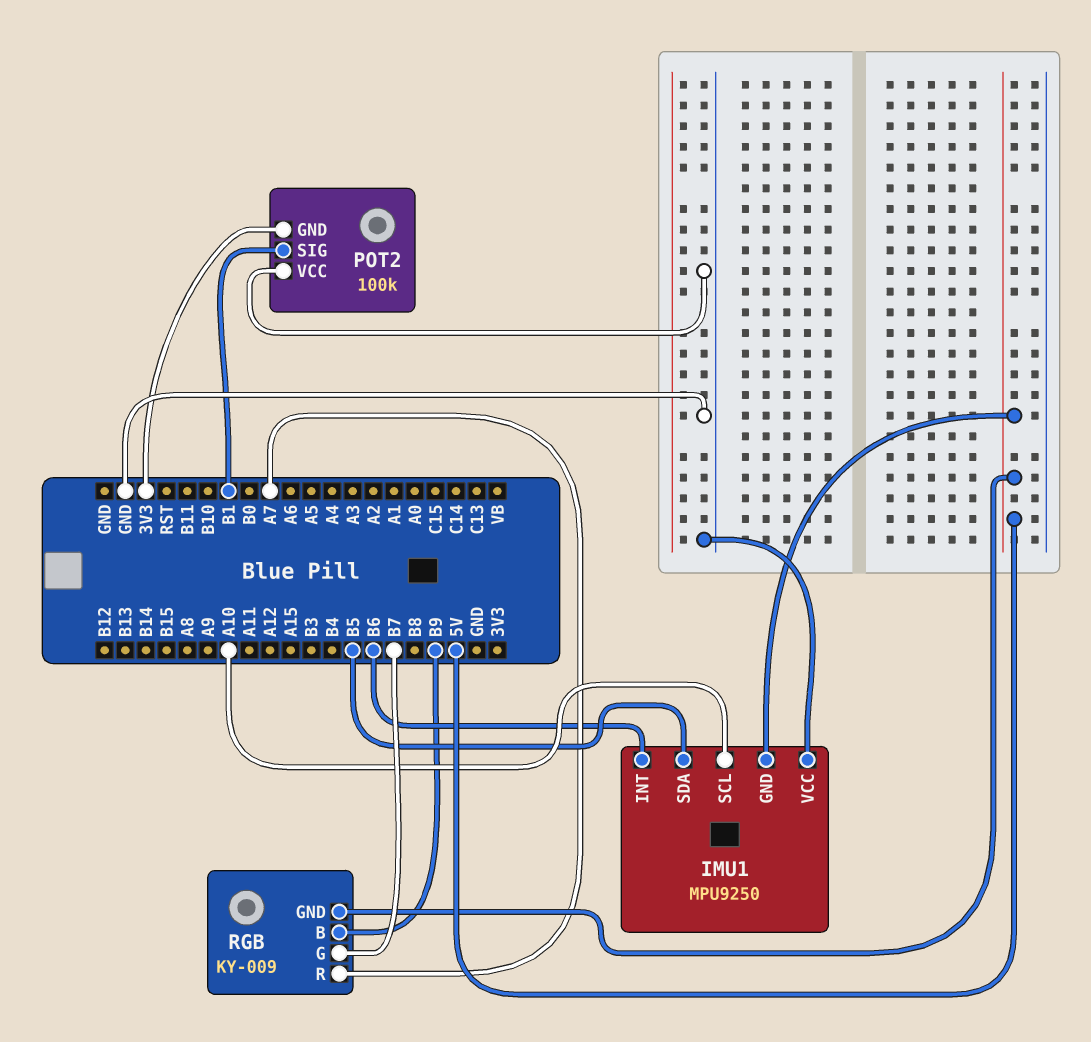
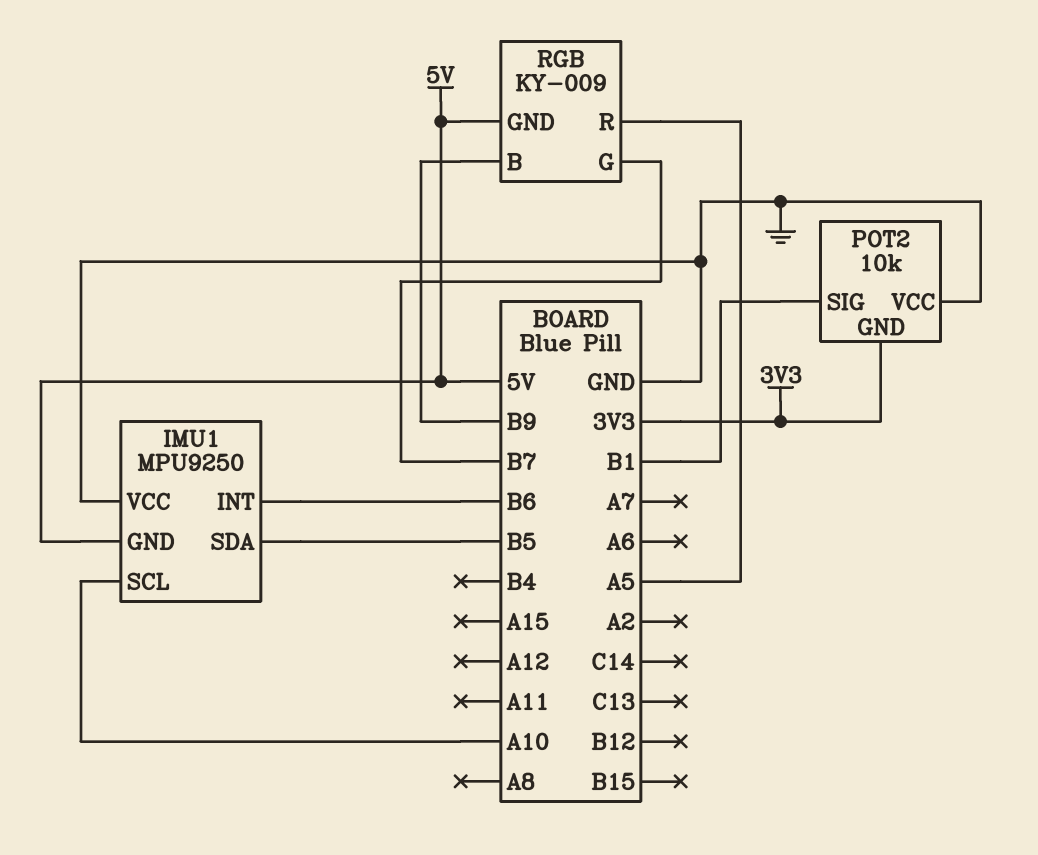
POT2: 100k -> 10k
RGB pin R: A7 -> A5

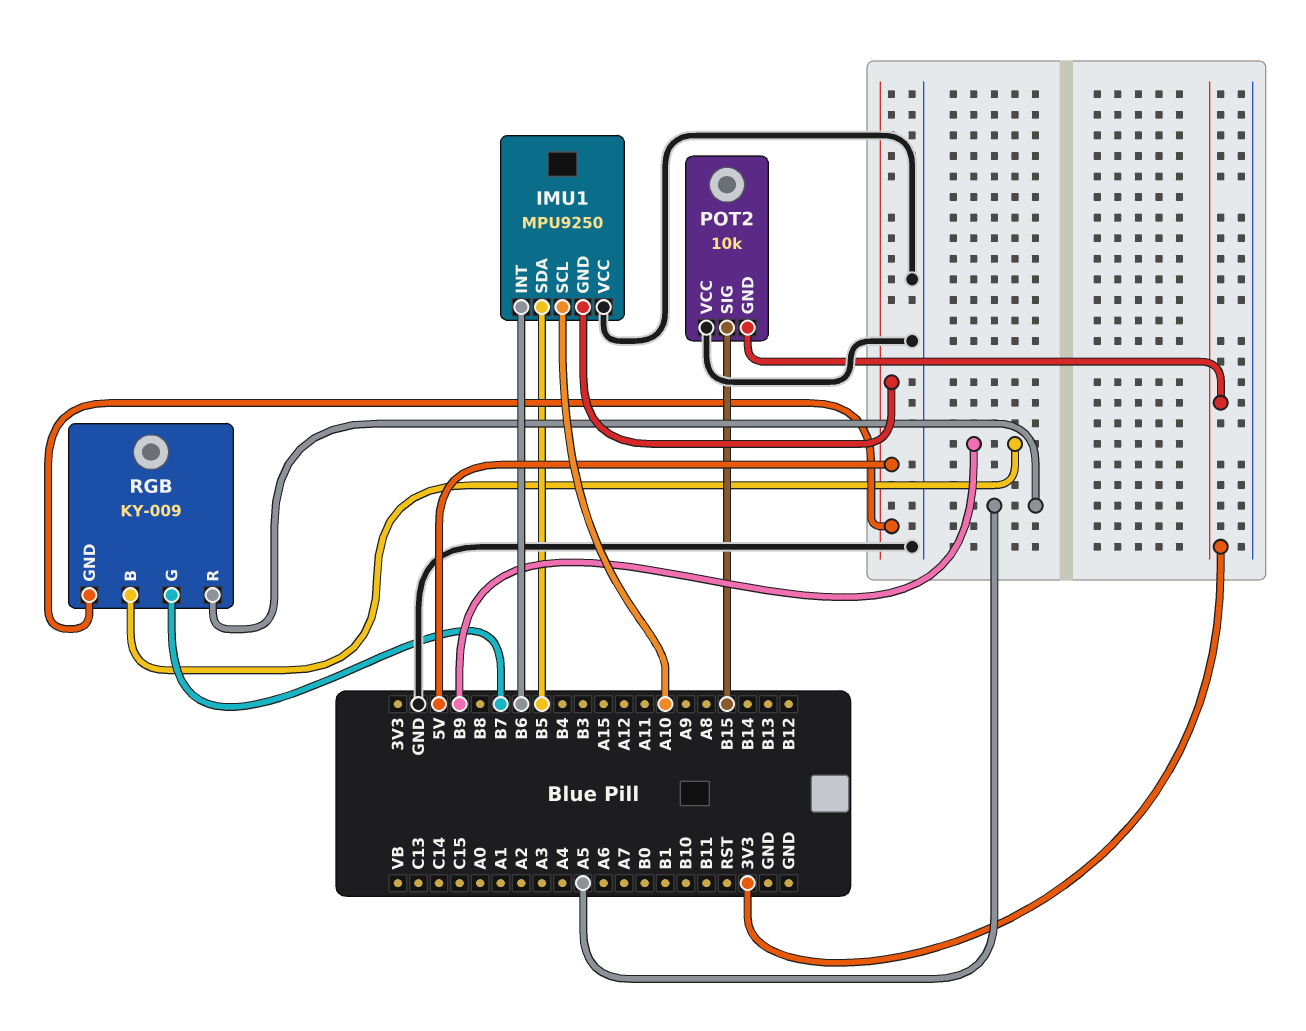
POT2 pin SIG: B1 -> B15

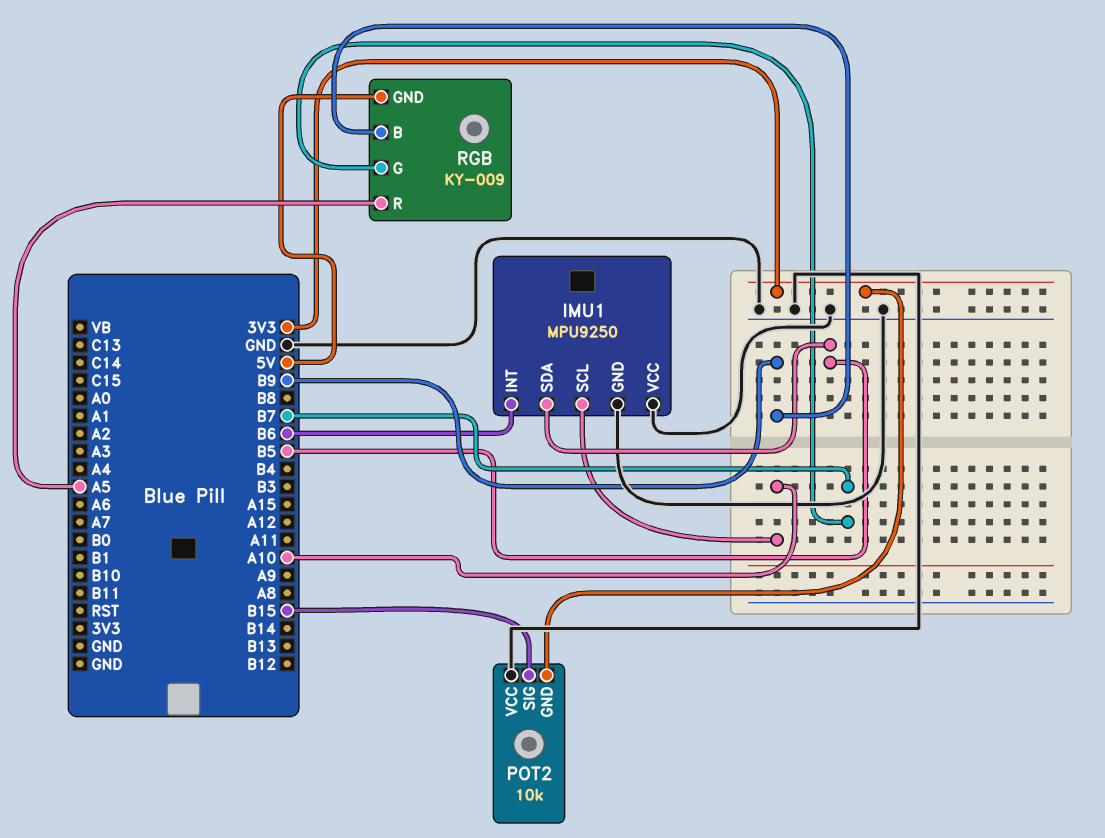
IMU1 pin GND: 5V -> GND

